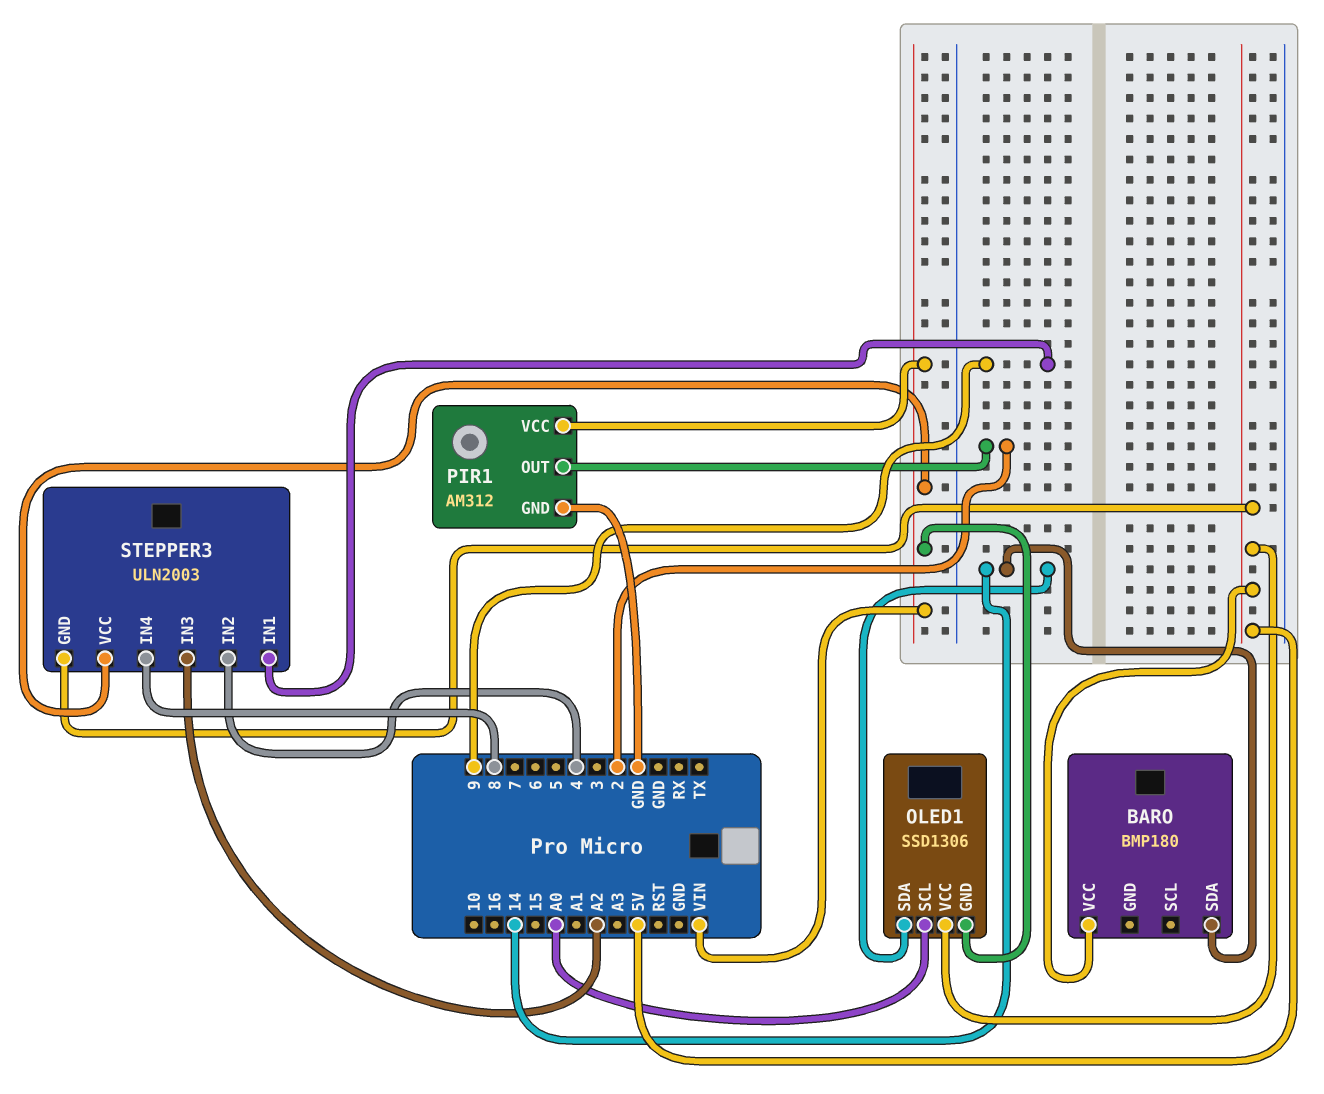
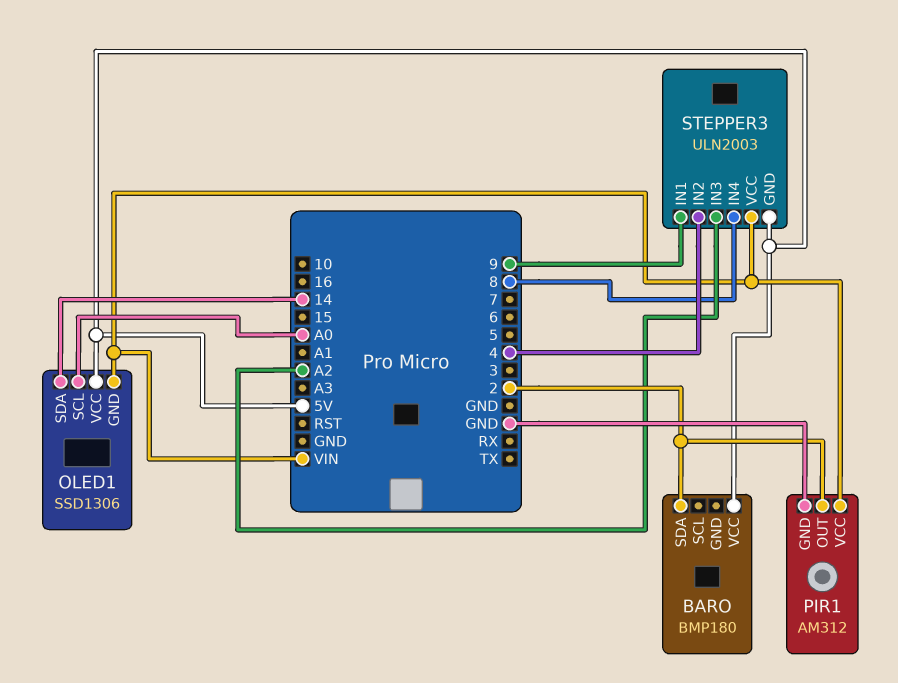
BARO pin SDA: 14 -> 2

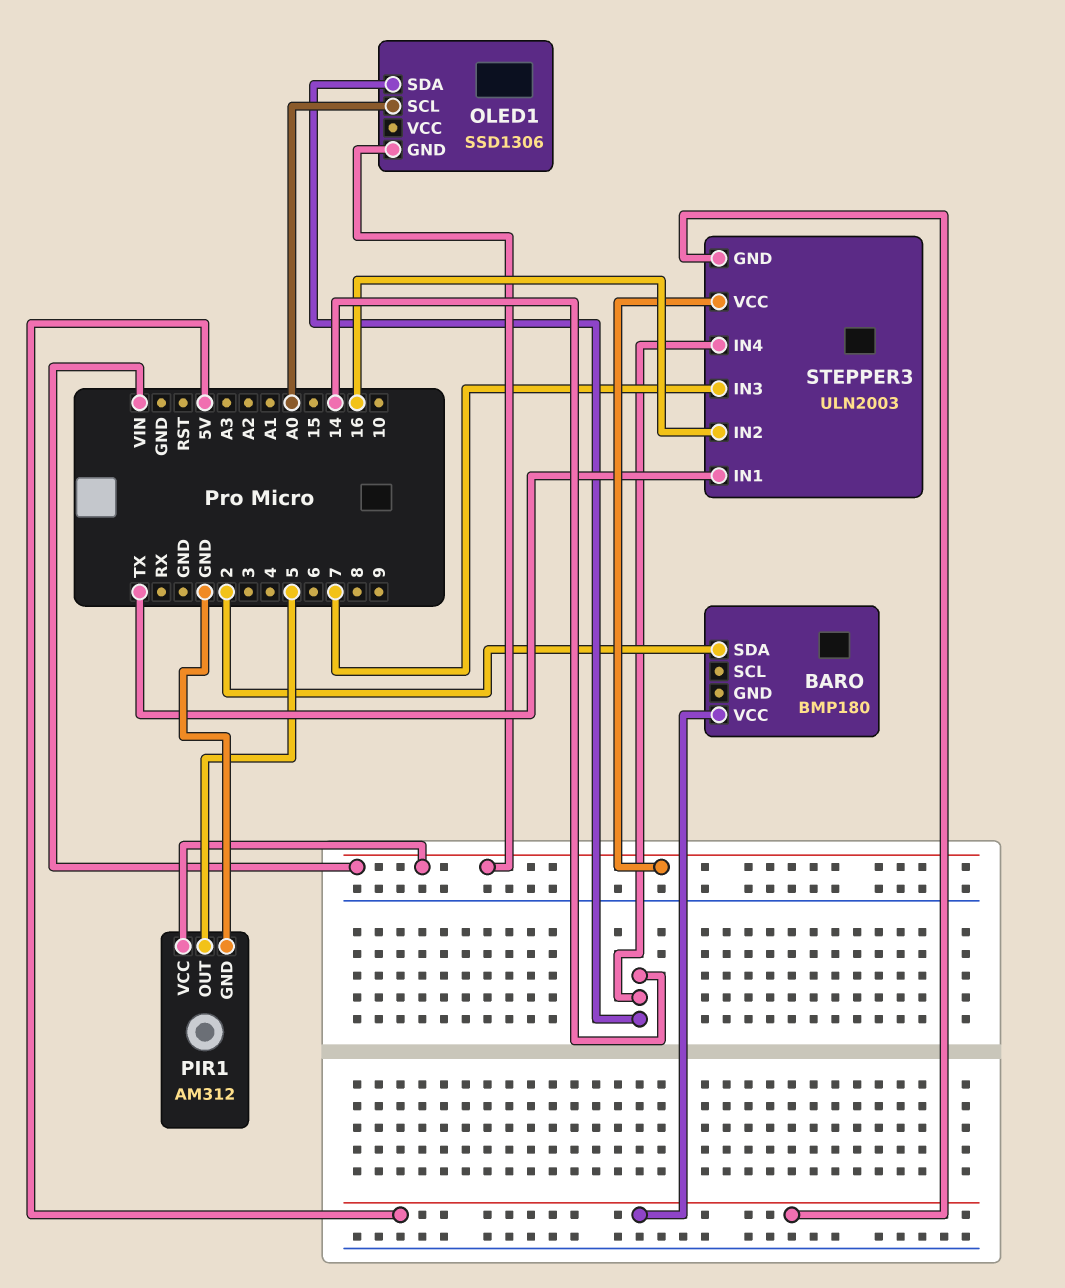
OLED1 pin VCC: 5V -> none
PIR1 pin OUT: 2 -> 5
STEPPER3 pin IN1: 9 -> TX
STEPPER3 pin IN2: 4 -> 16
STEPPER3 pin IN3: A2 -> 7
STEPPER3 pin IN4: 8 -> 14

